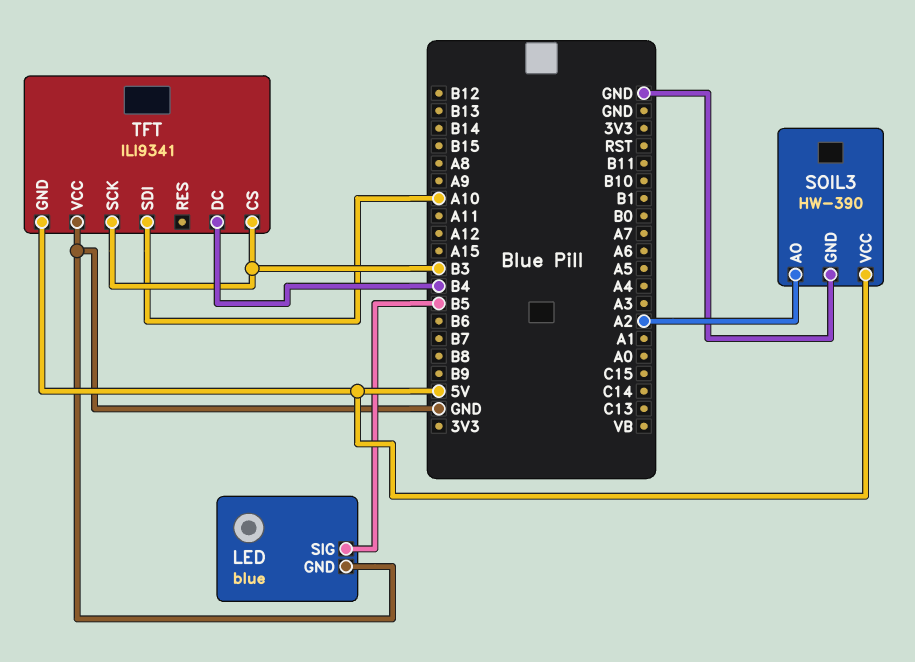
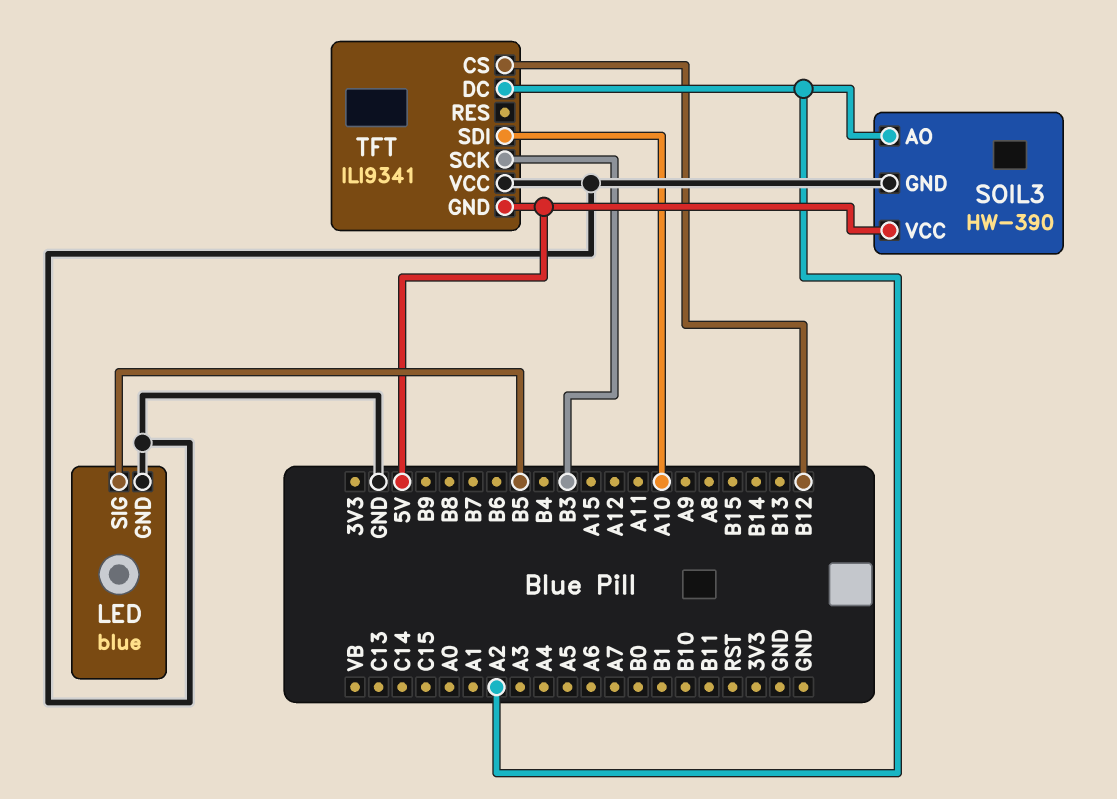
TFT pin CS: B3 -> B12
TFT pin DC: B4 -> A2

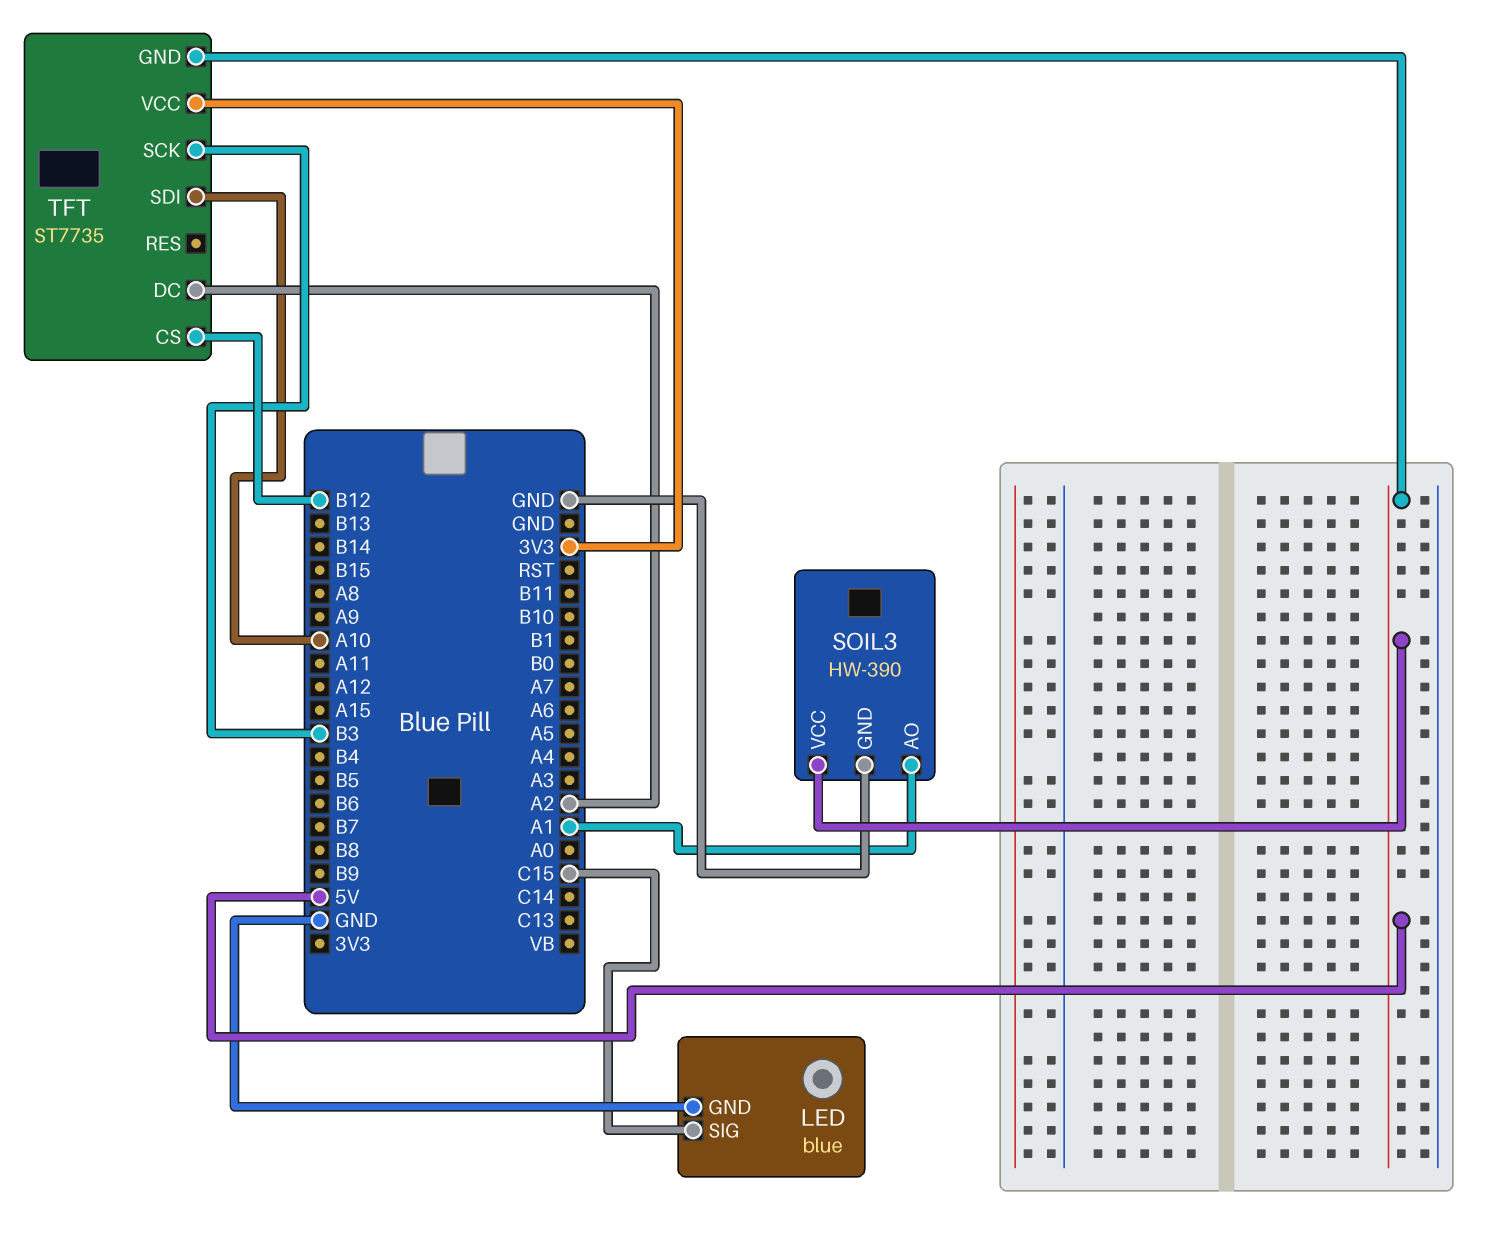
LED pin SIG: B5 -> C15
SOIL3 pin AO: A2 -> A1
TFT: ILI9341 -> ST7735
TFT pin VCC: GND -> 3V3

